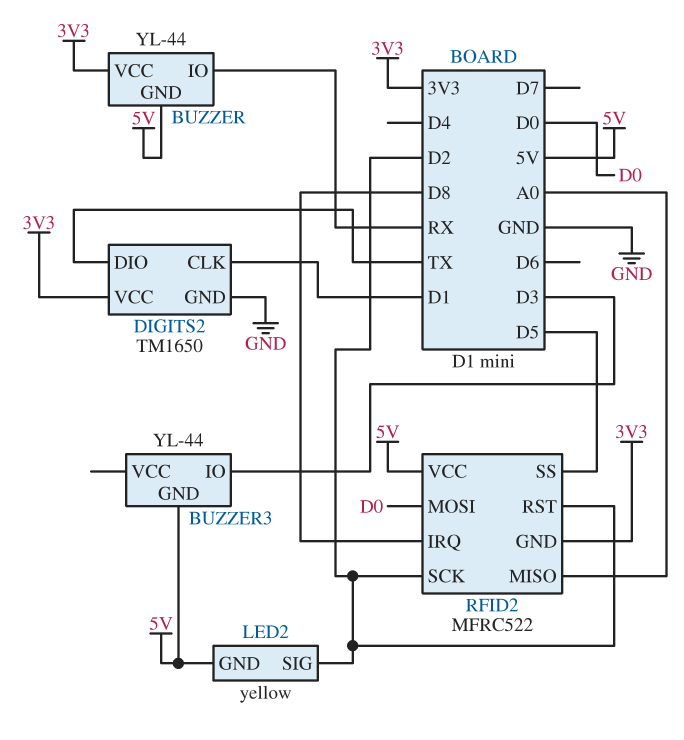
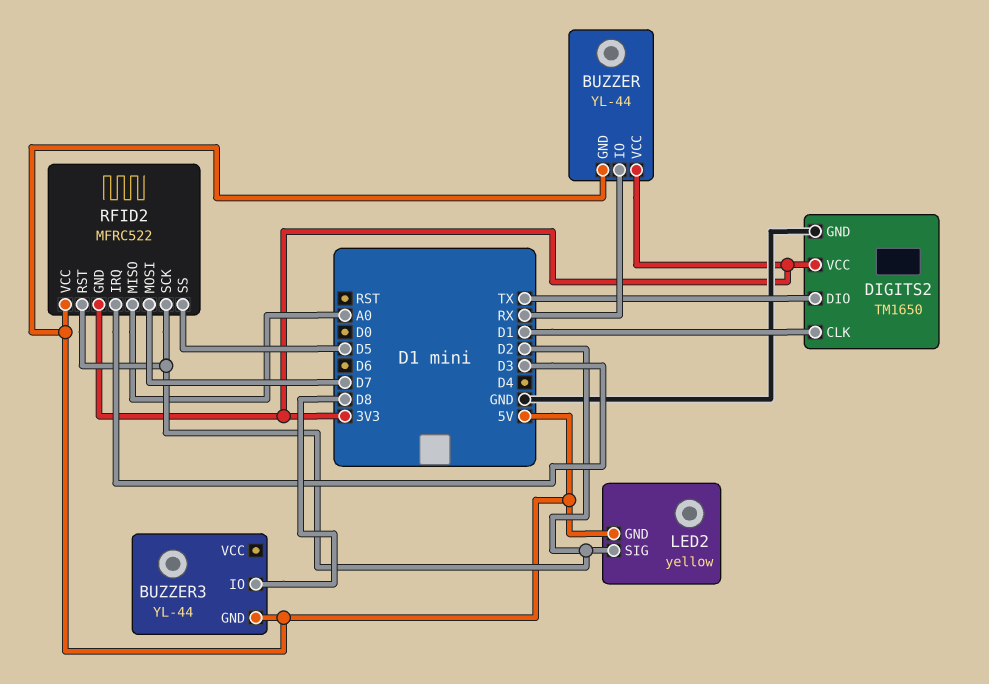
BUZZER3 pin IO: D3 -> D8
RFID2 pin IRQ: D8 -> D3
RFID2 pin MOSI: D0 -> D7

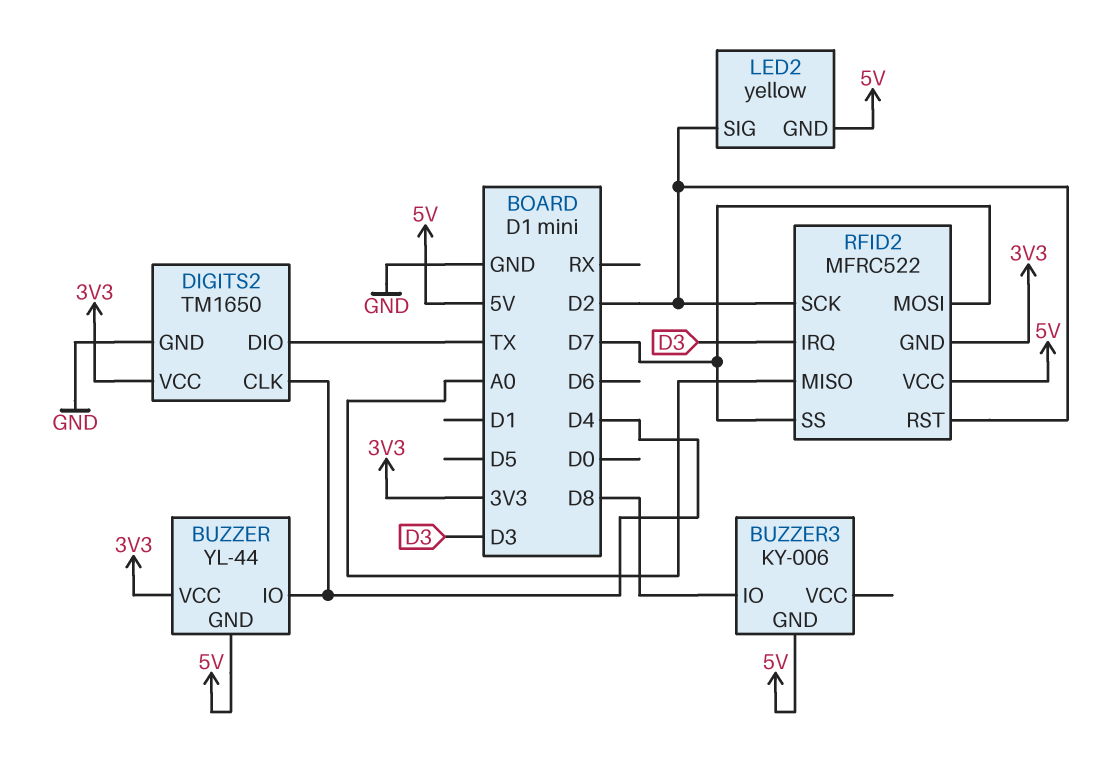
BUZZER pin IO: RX -> D4
BUZZER3: YL-44 -> KY-006
DIGITS2 pin CLK: D1 -> D4
RFID2 pin SS: D5 -> D7

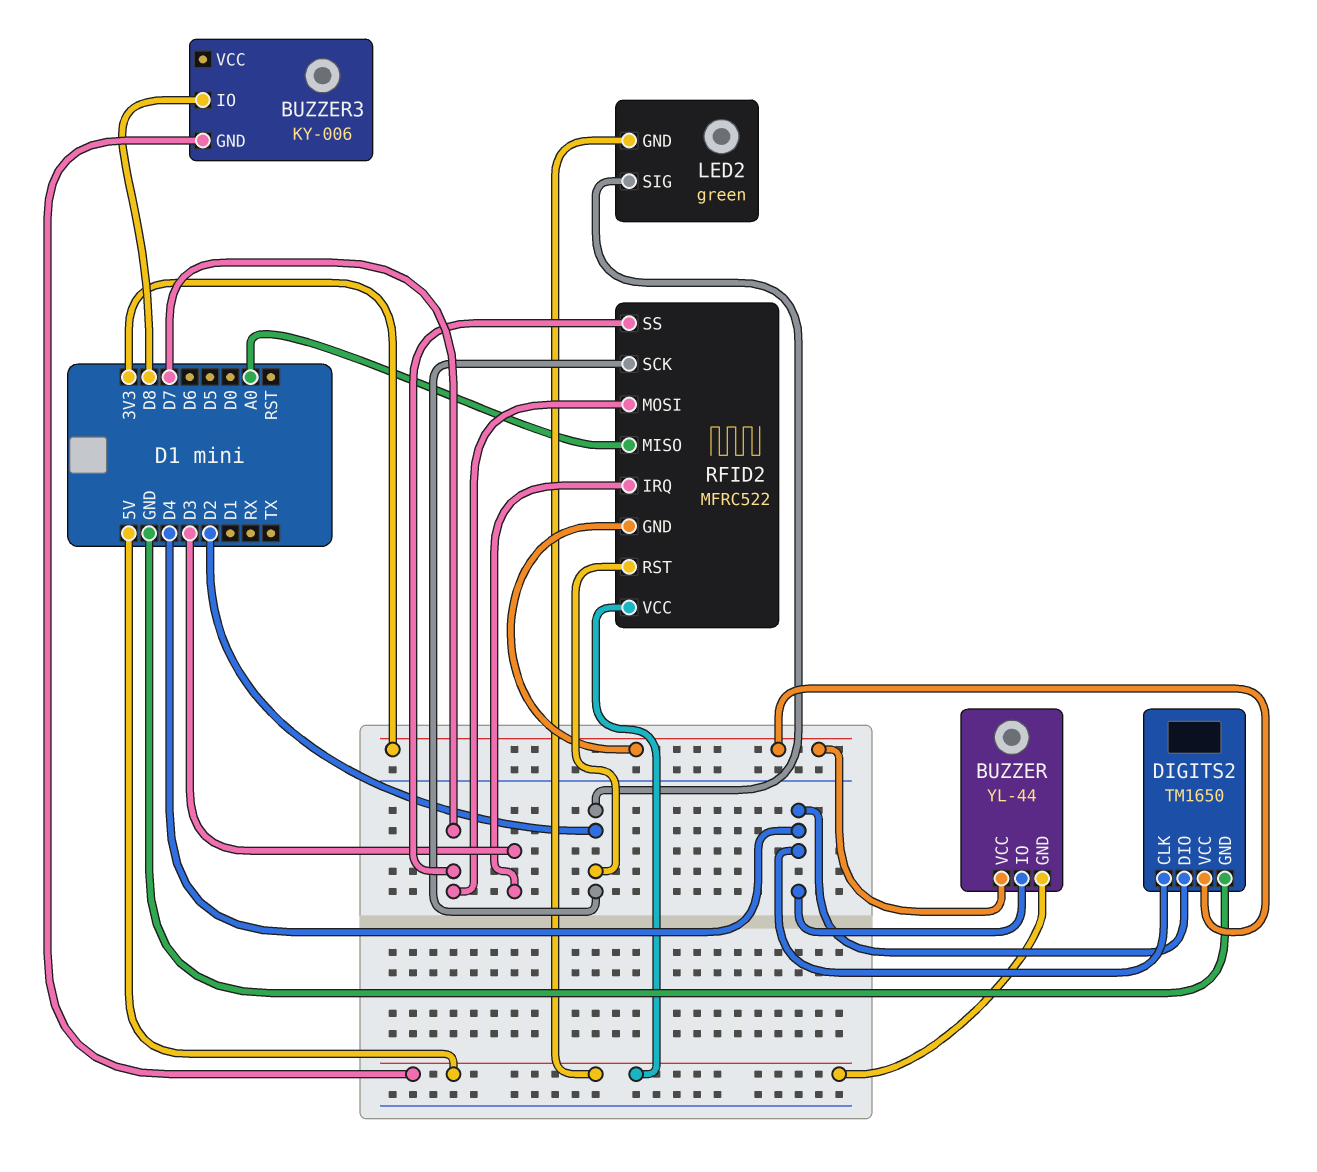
DIGITS2 pin DIO: TX -> D4
LED2: yellow -> green

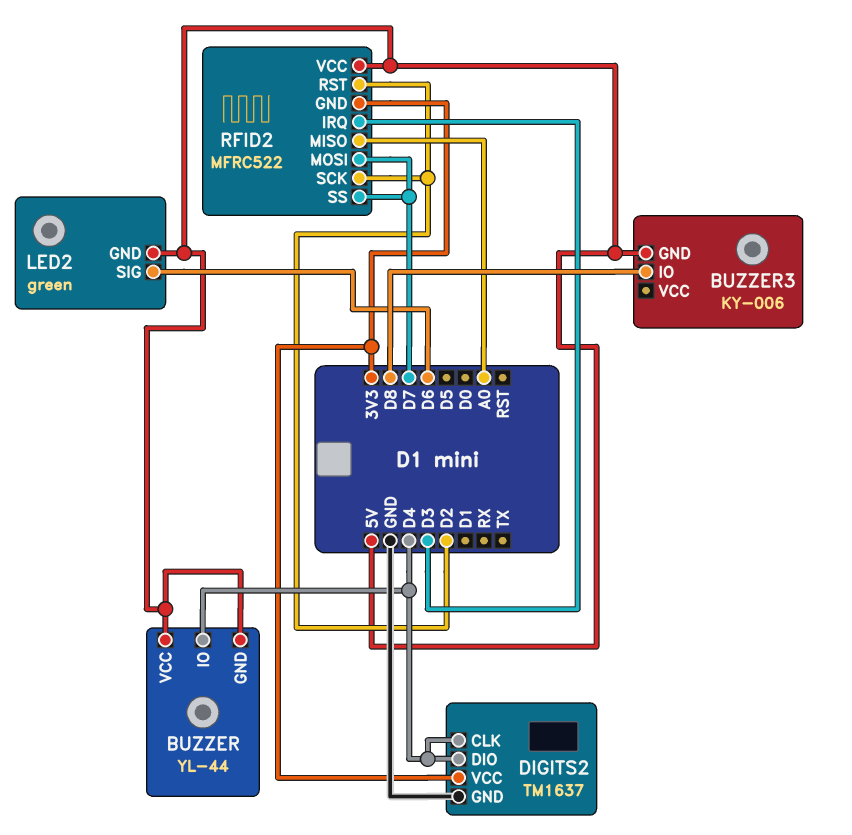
BUZZER pin VCC: 3V3 -> 5V
DIGITS2: TM1650 -> TM1637
LED2 pin SIG: D2 -> D6

